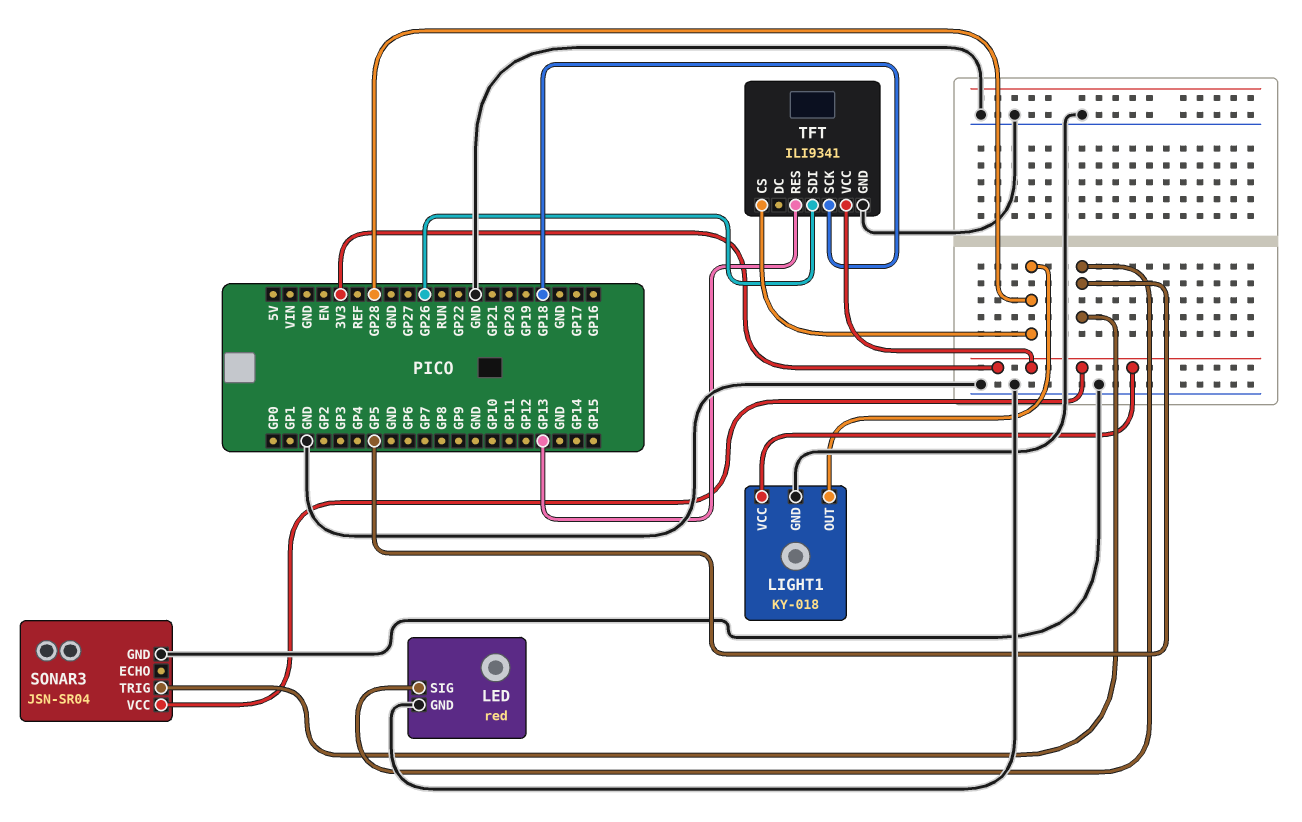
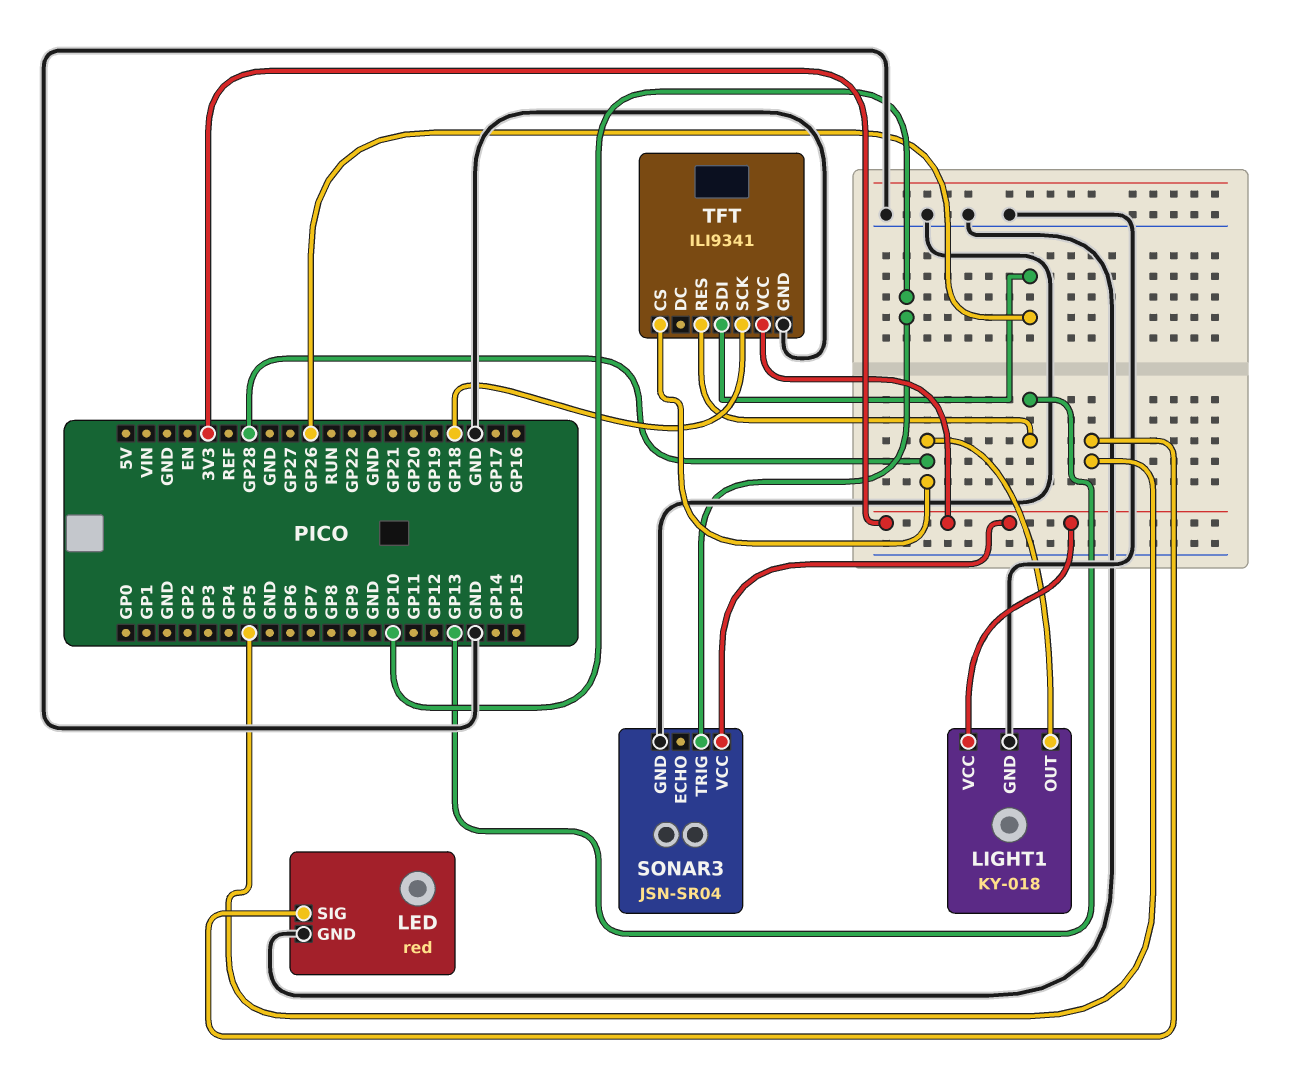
SONAR3 pin TRIG: GP5 -> GP10

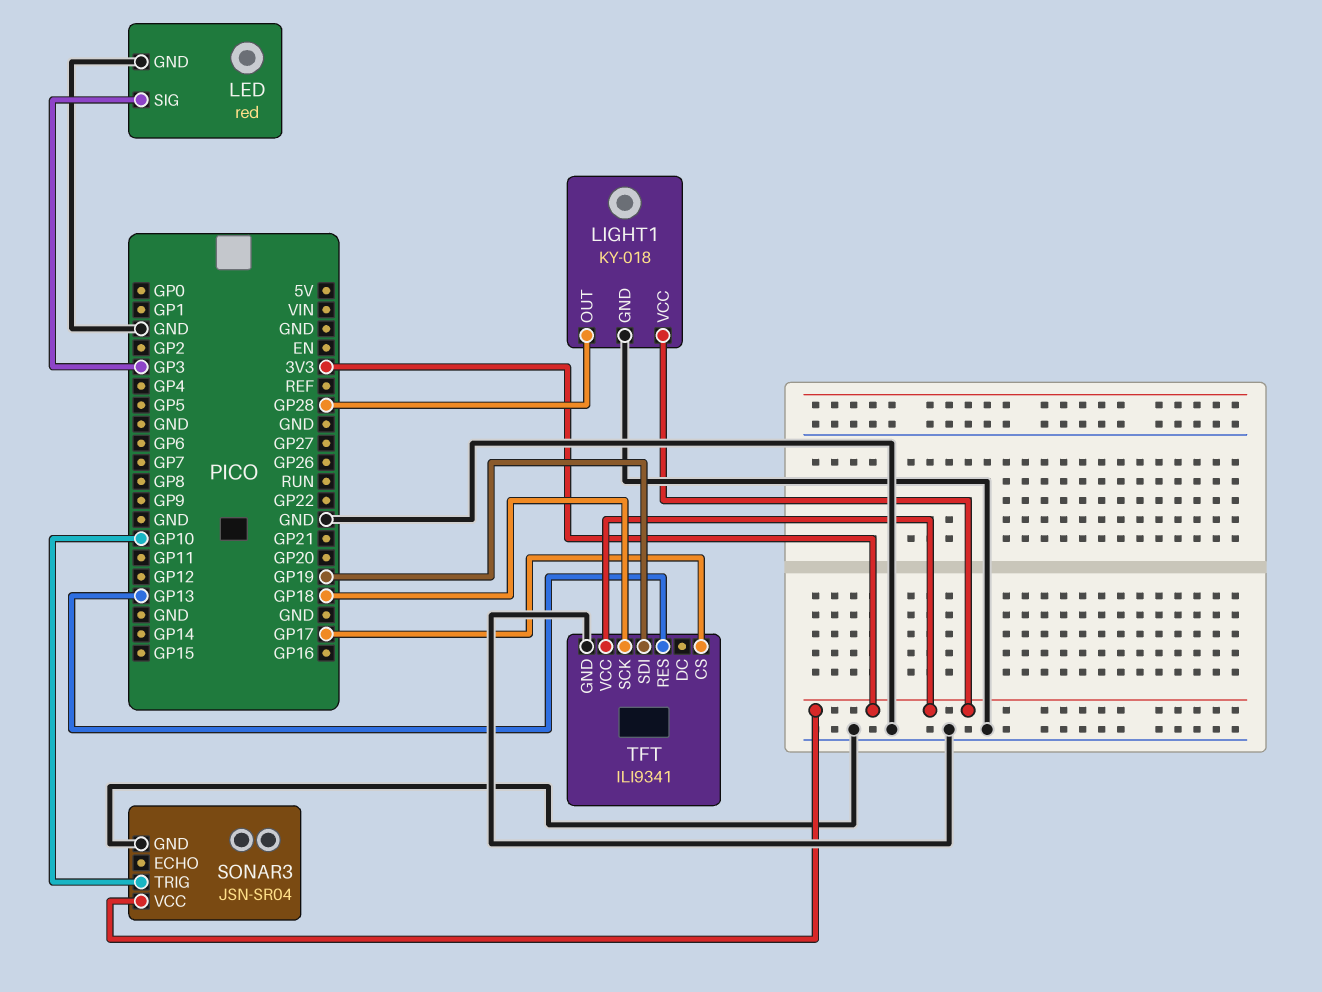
LED pin SIG: GP5 -> GP3
TFT pin CS: GP28 -> GP17
TFT pin SDI: GP26 -> GP19

